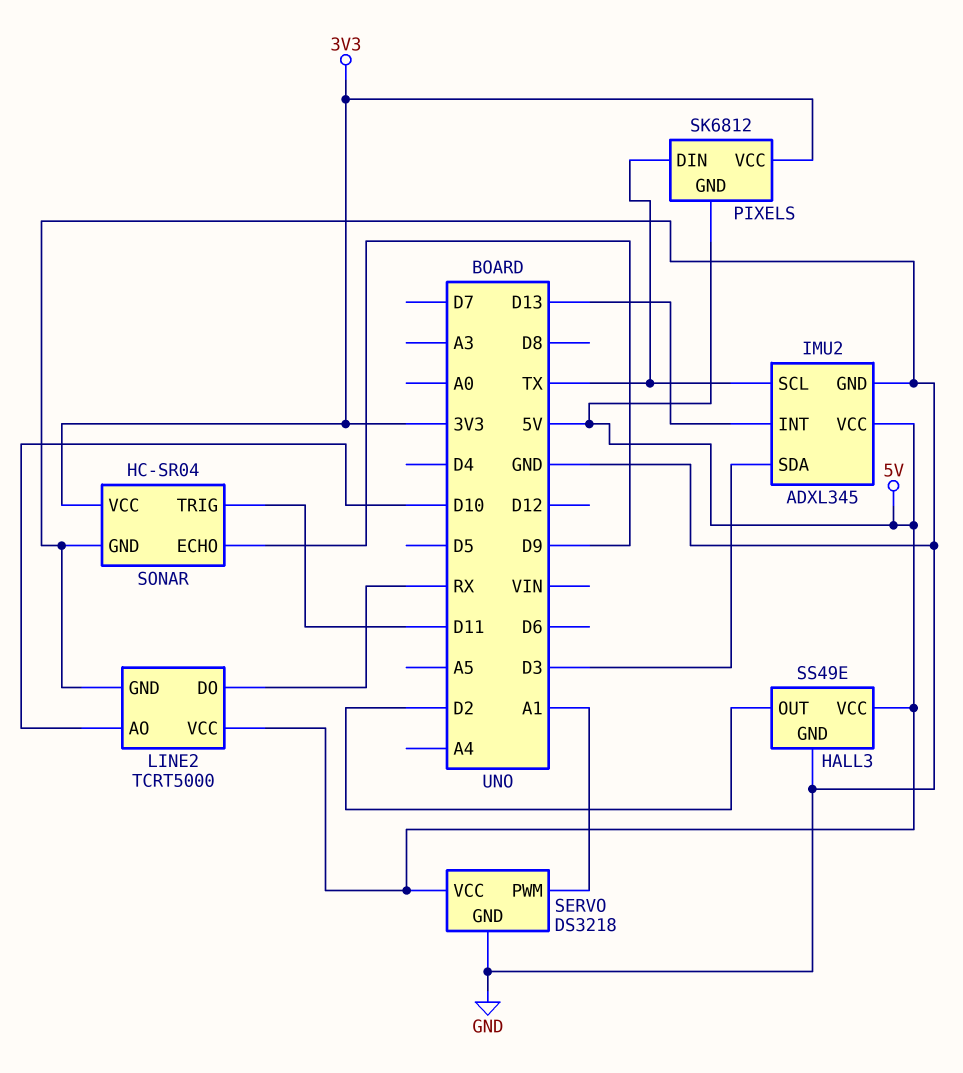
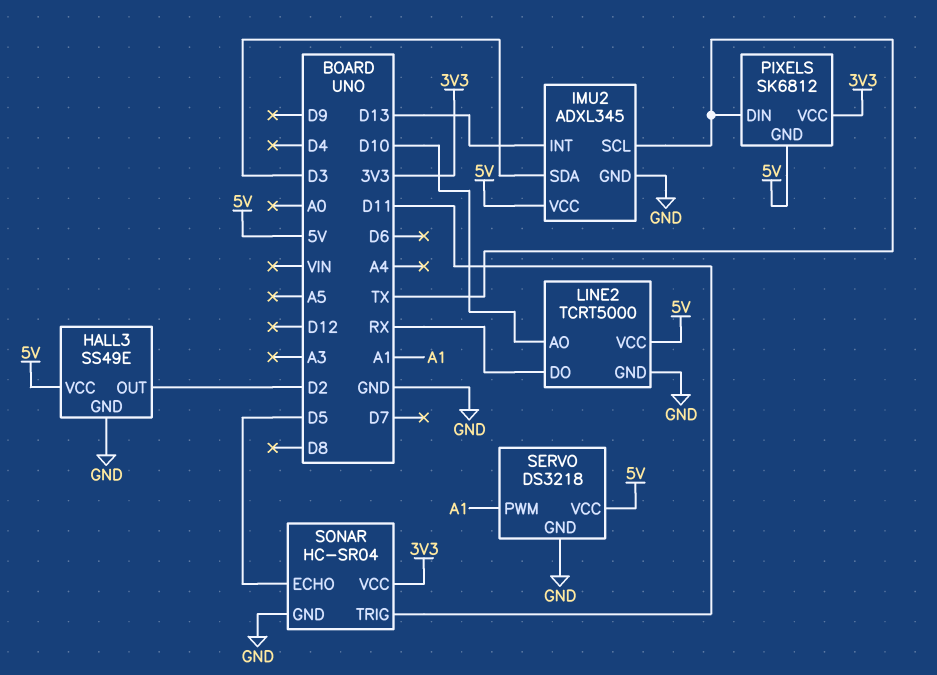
SONAR pin ECHO: D9 -> D5

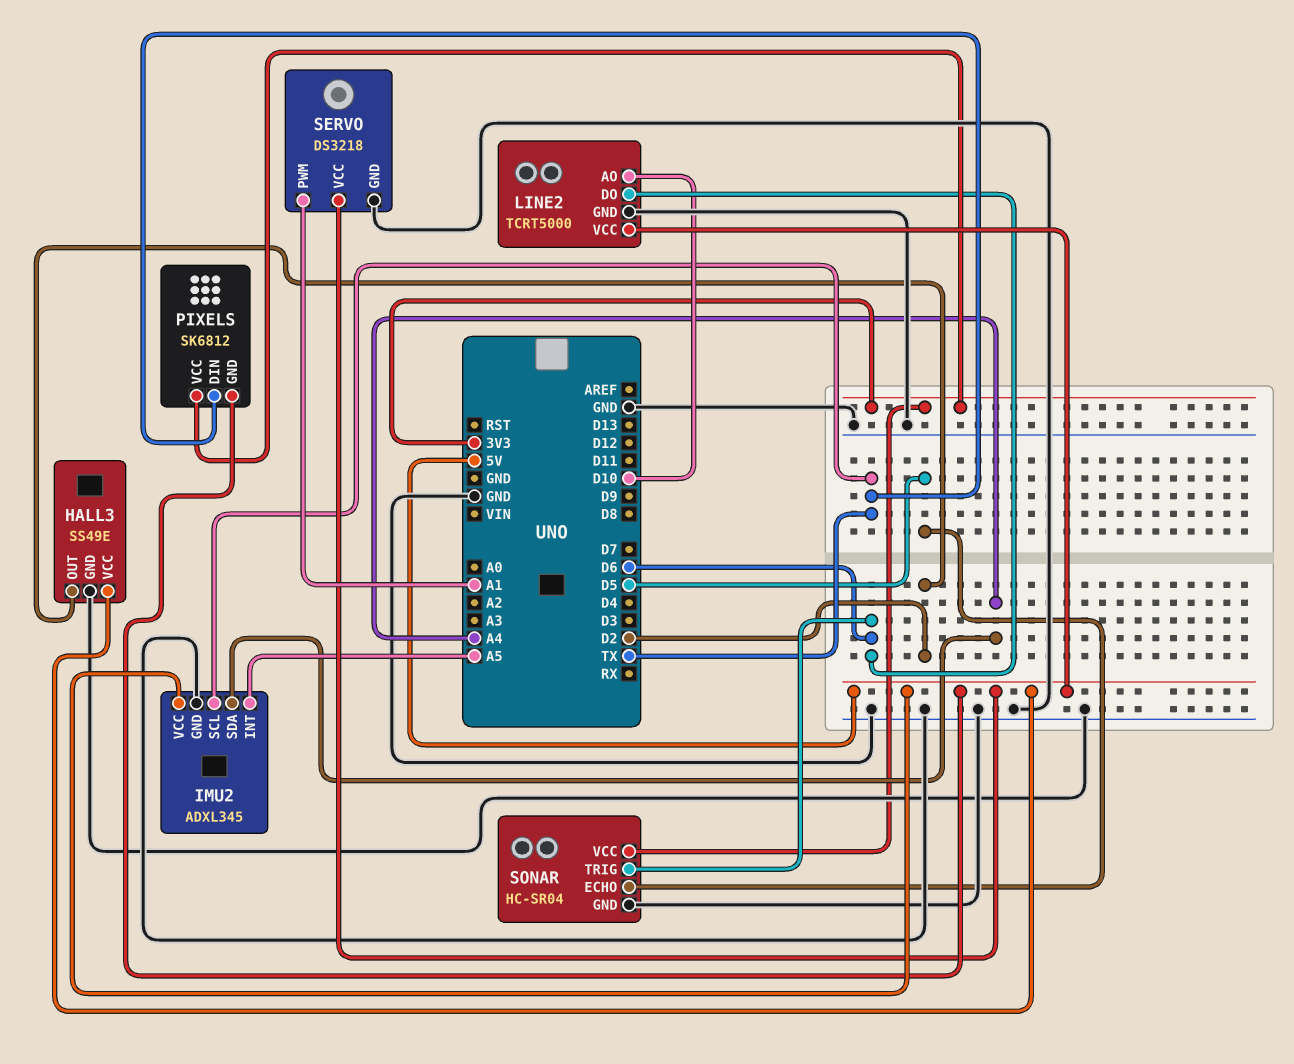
IMU2 pin INT: D13 -> A5
IMU2 pin SDA: D3 -> A4
LINE2 pin DO: RX -> D6
SONAR pin TRIG: D11 -> D6

